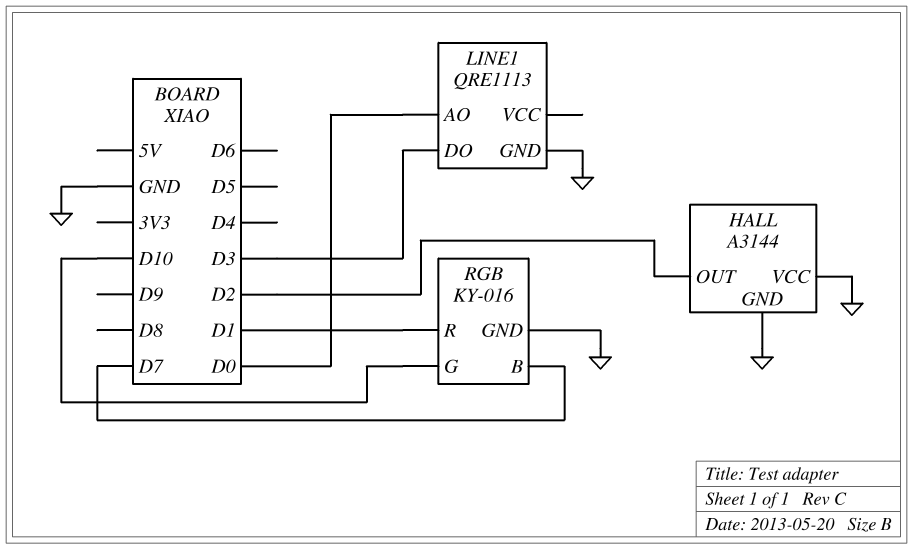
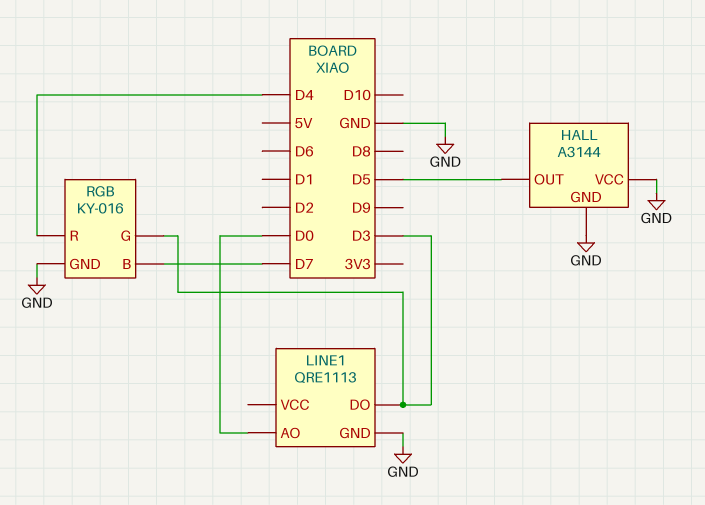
HALL pin OUT: D2 -> D5
RGB pin G: D10 -> D3
RGB pin R: D1 -> D4

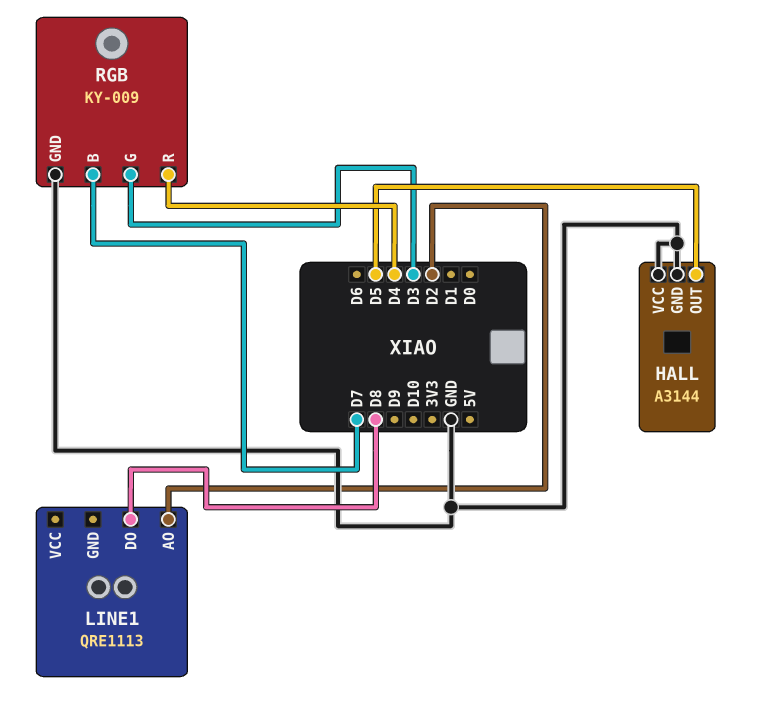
LINE1 pin AO: D0 -> D2
LINE1 pin DO: D3 -> D8
LINE1 pin GND: GND -> none
RGB: KY-016 -> KY-009

